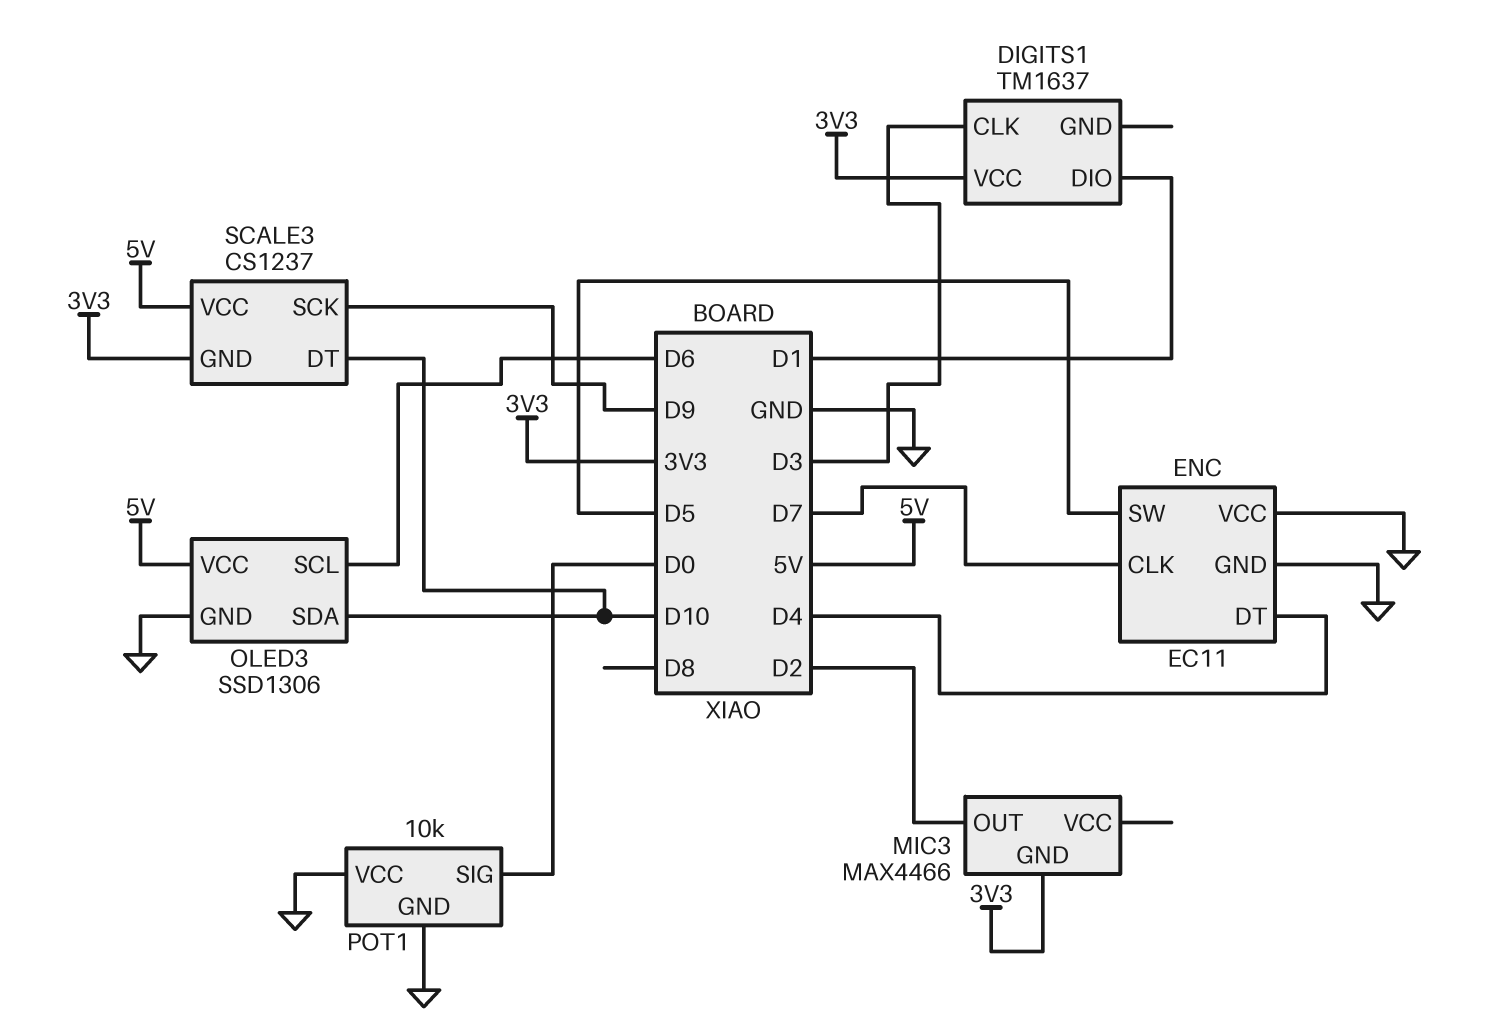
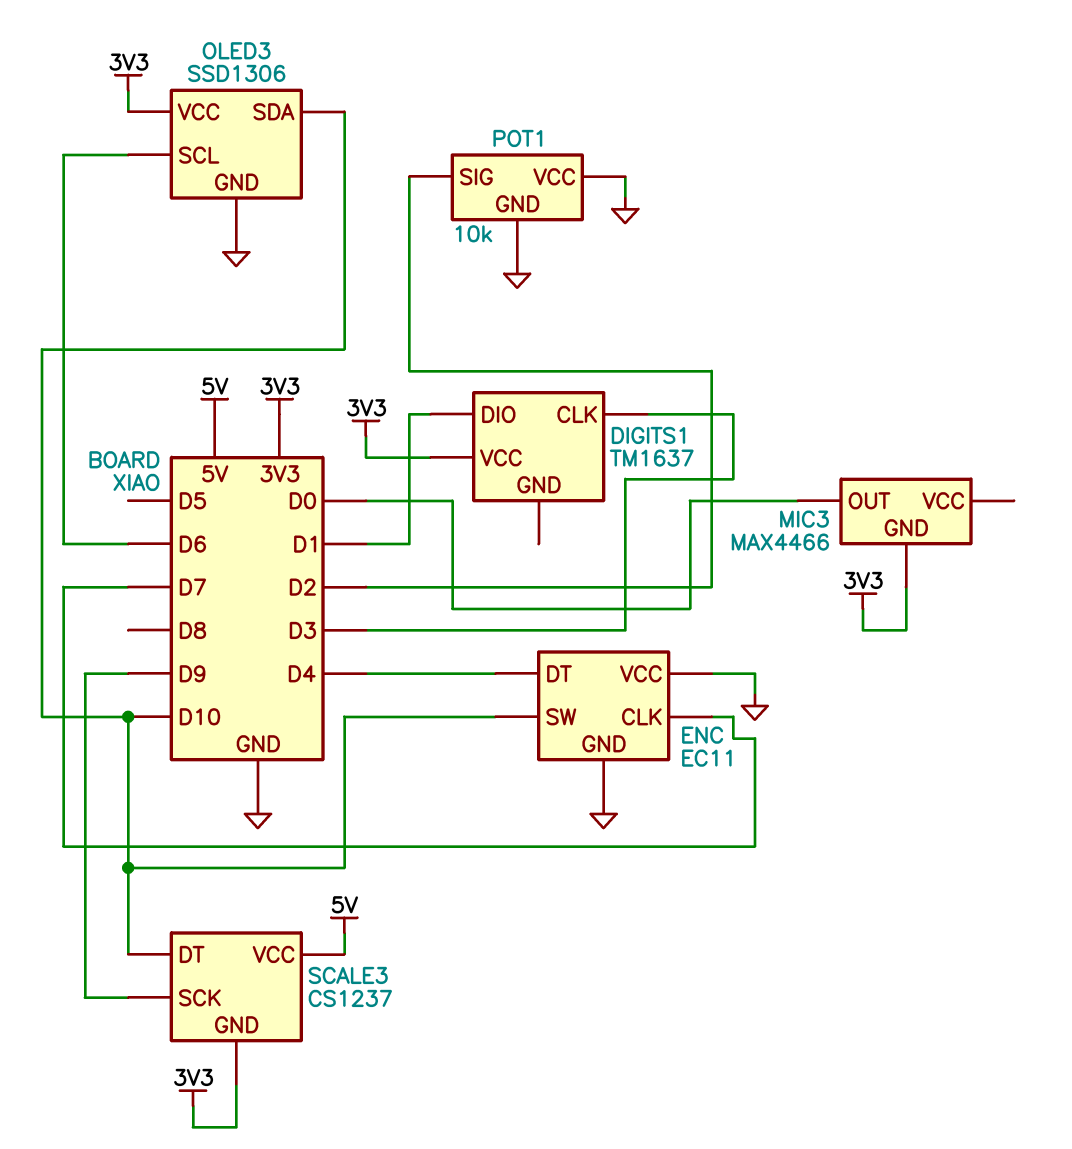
ENC pin SW: D5 -> D10
MIC3 pin OUT: D2 -> D0
OLED3 pin VCC: 5V -> 3V3
POT1 pin SIG: D0 -> D2

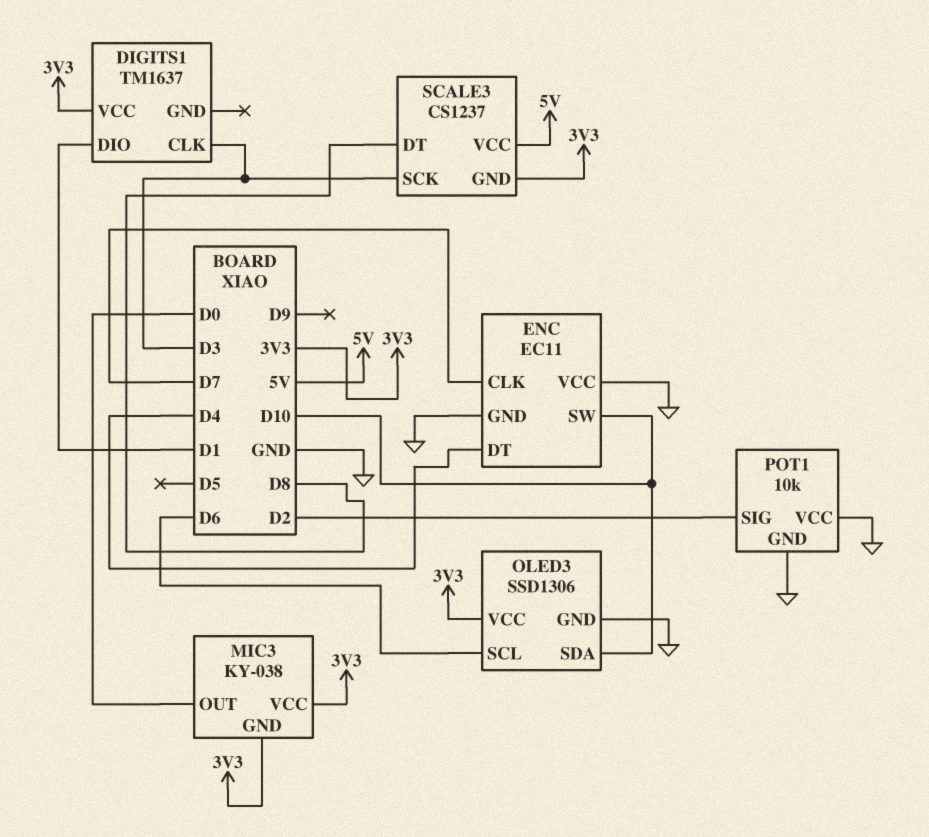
MIC3: MAX4466 -> KY-038
MIC3 pin VCC: none -> 3V3
SCALE3 pin DT: D10 -> D8
SCALE3 pin SCK: D9 -> D3

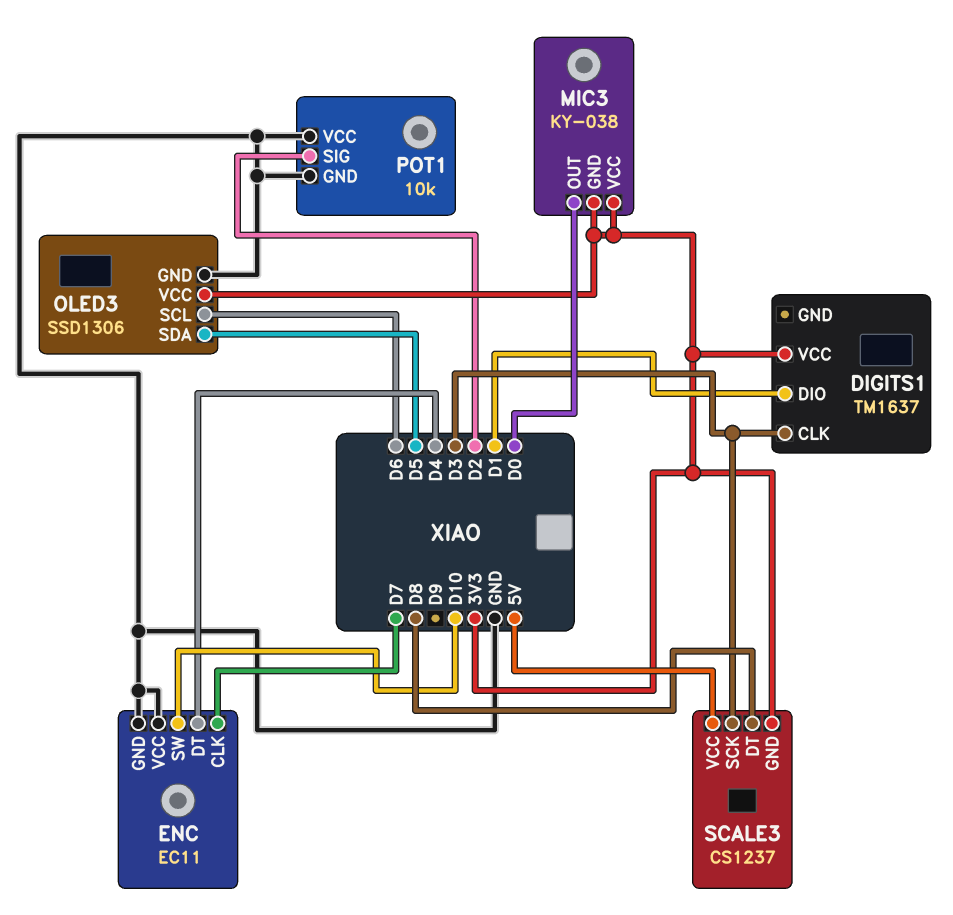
OLED3 pin SDA: D10 -> D5

